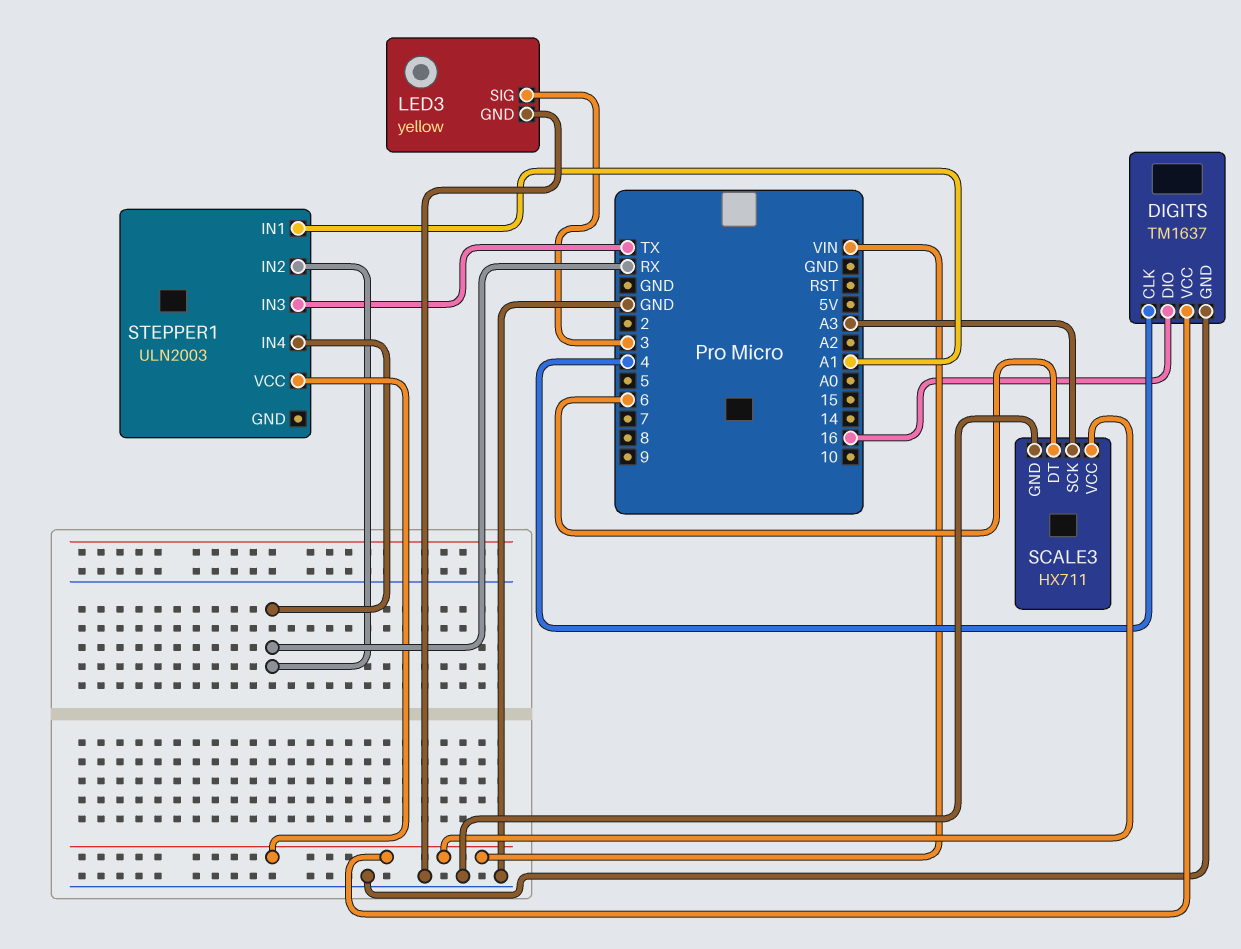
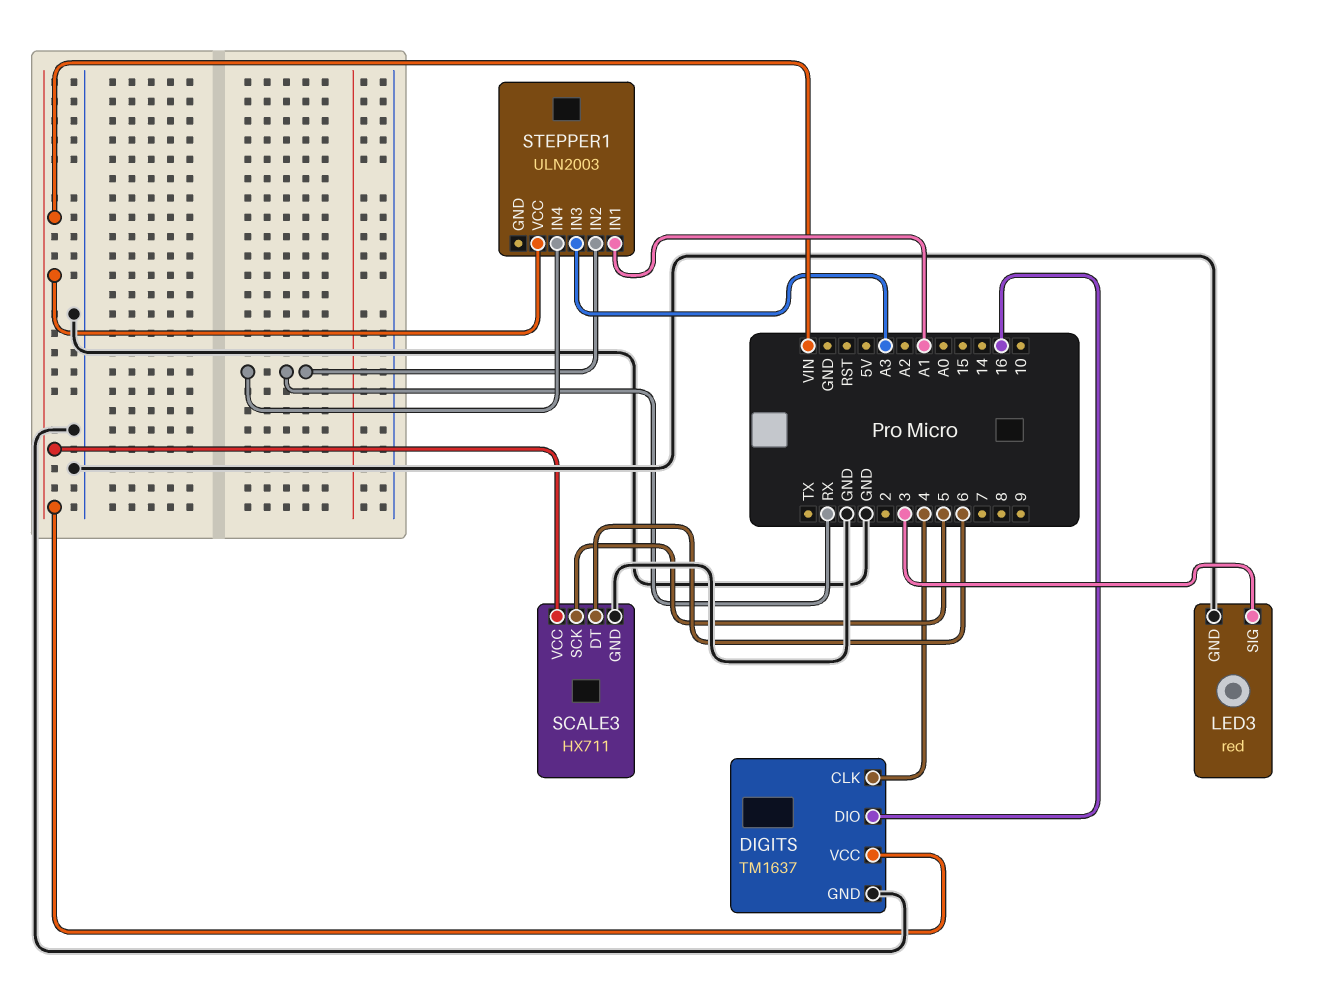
LED3: yellow -> red
SCALE3 pin SCK: A3 -> 5
STEPPER1 pin IN3: TX -> A3

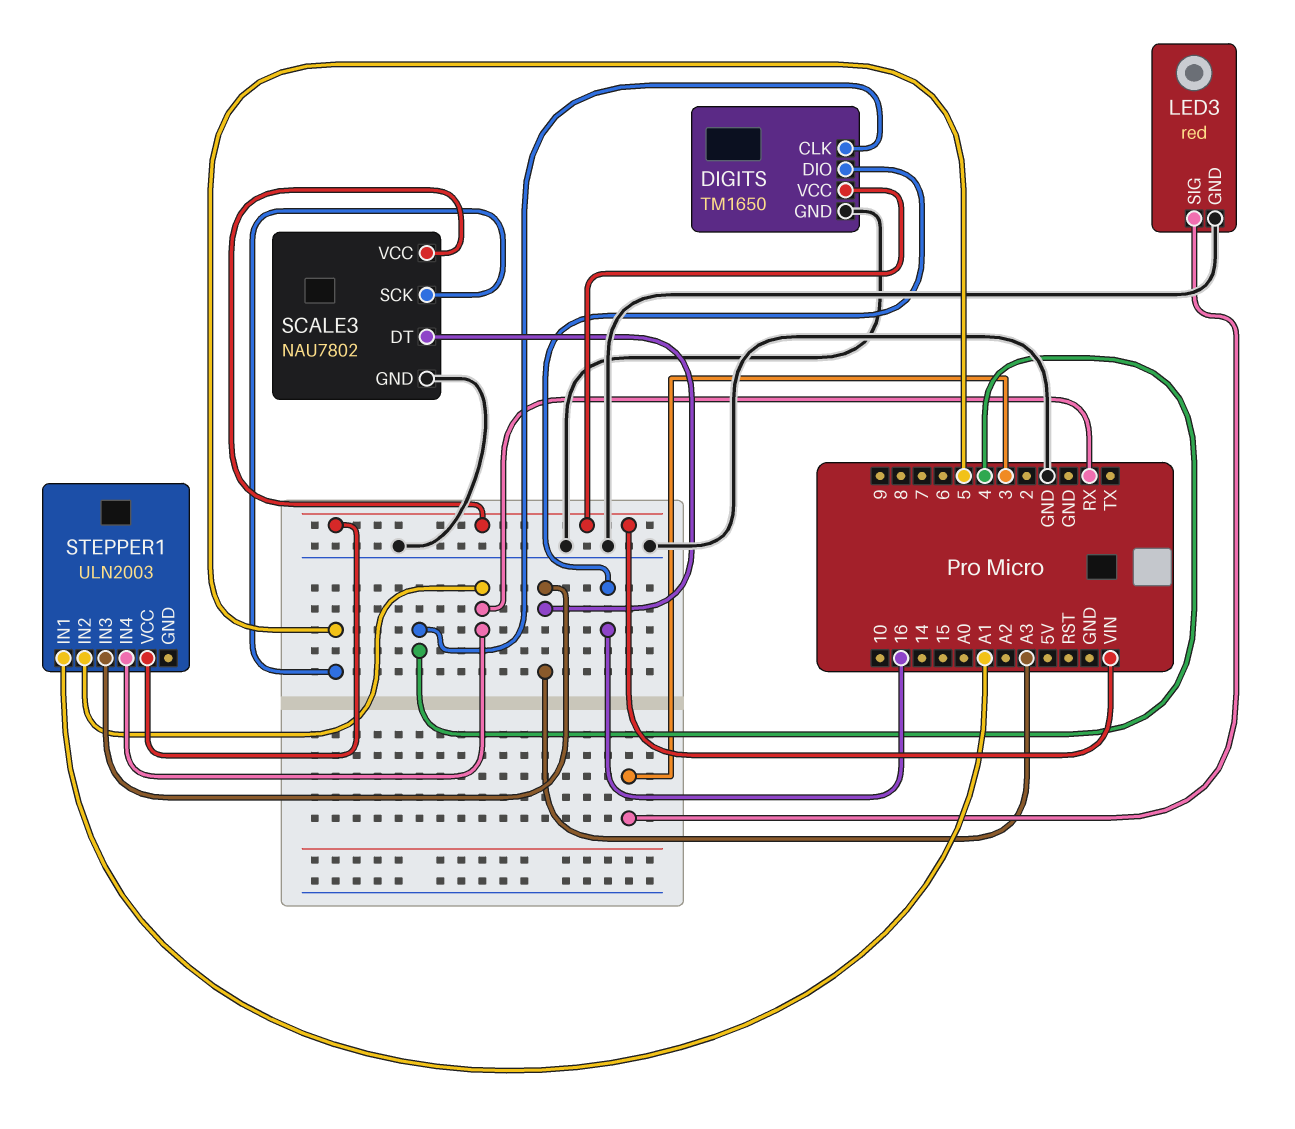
DIGITS: TM1637 -> TM1650
SCALE3: HX711 -> NAU7802
SCALE3 pin DT: 6 -> A3

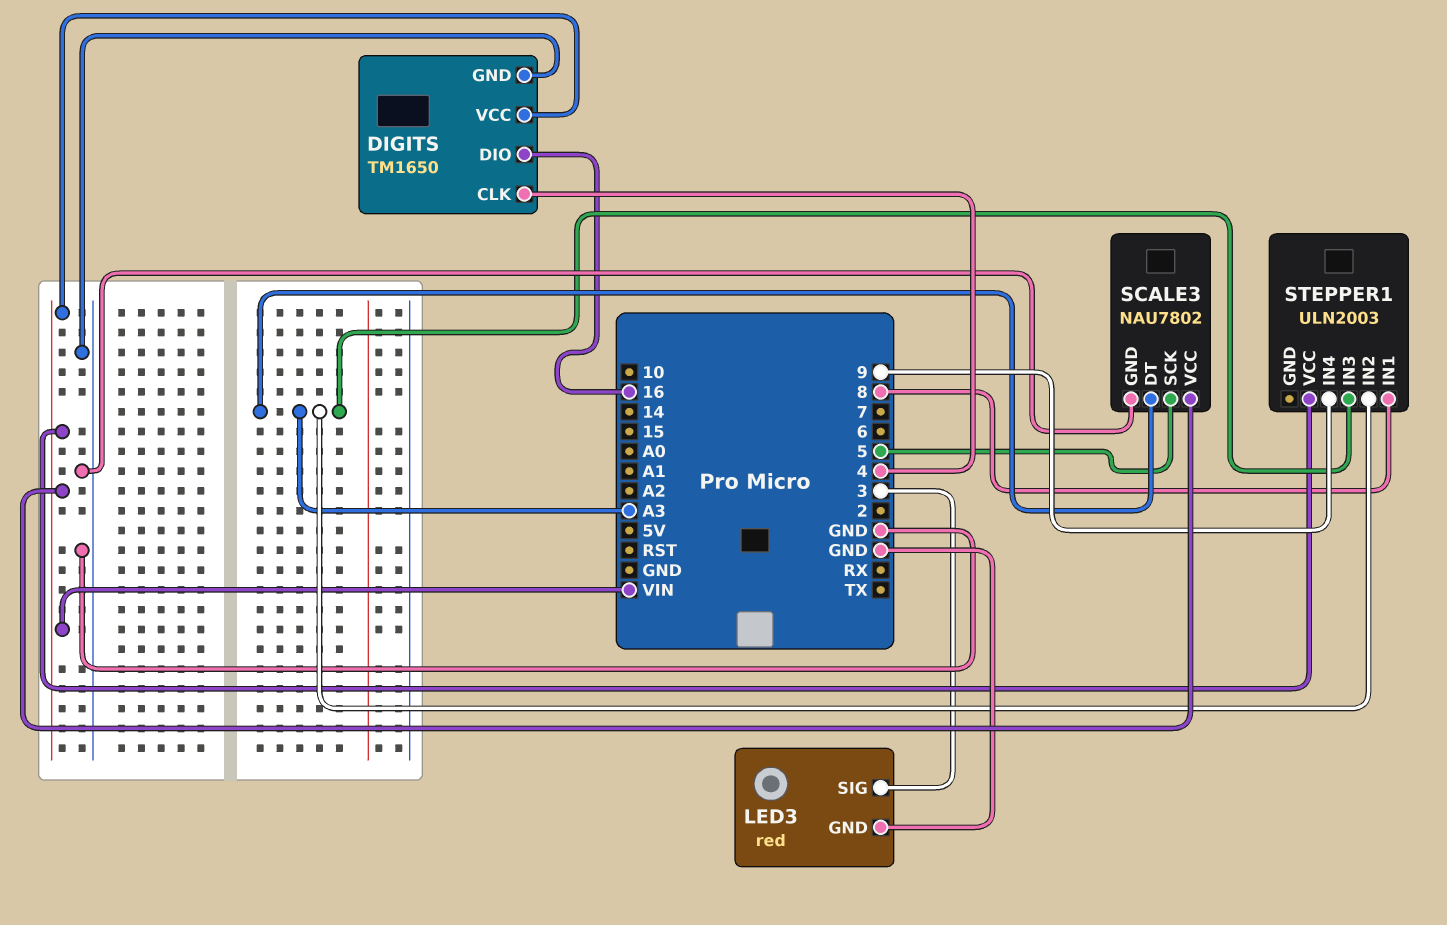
STEPPER1 pin IN1: A1 -> 8
STEPPER1 pin IN2: RX -> A3
STEPPER1 pin IN4: RX -> 9

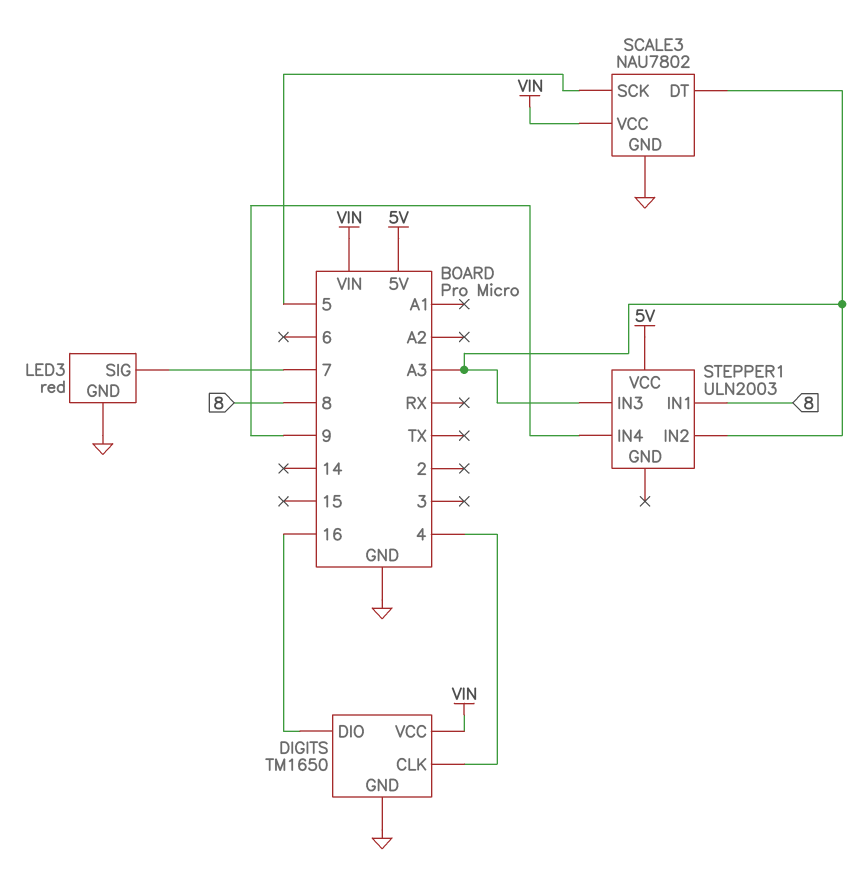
LED3 pin SIG: 3 -> 7
STEPPER1 pin VCC: VIN -> 5V

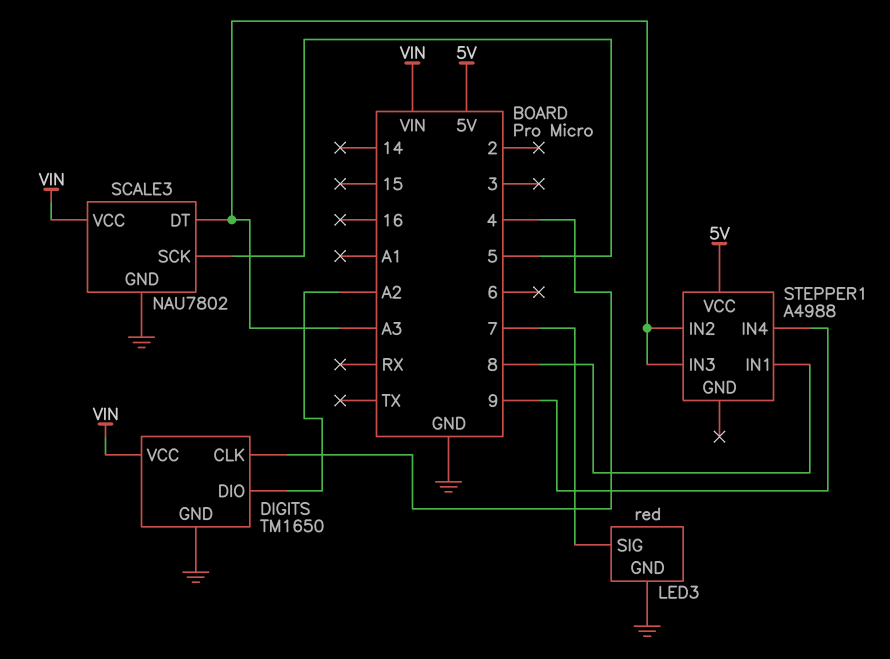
DIGITS pin DIO: 16 -> A2
STEPPER1: ULN2003 -> A4988

